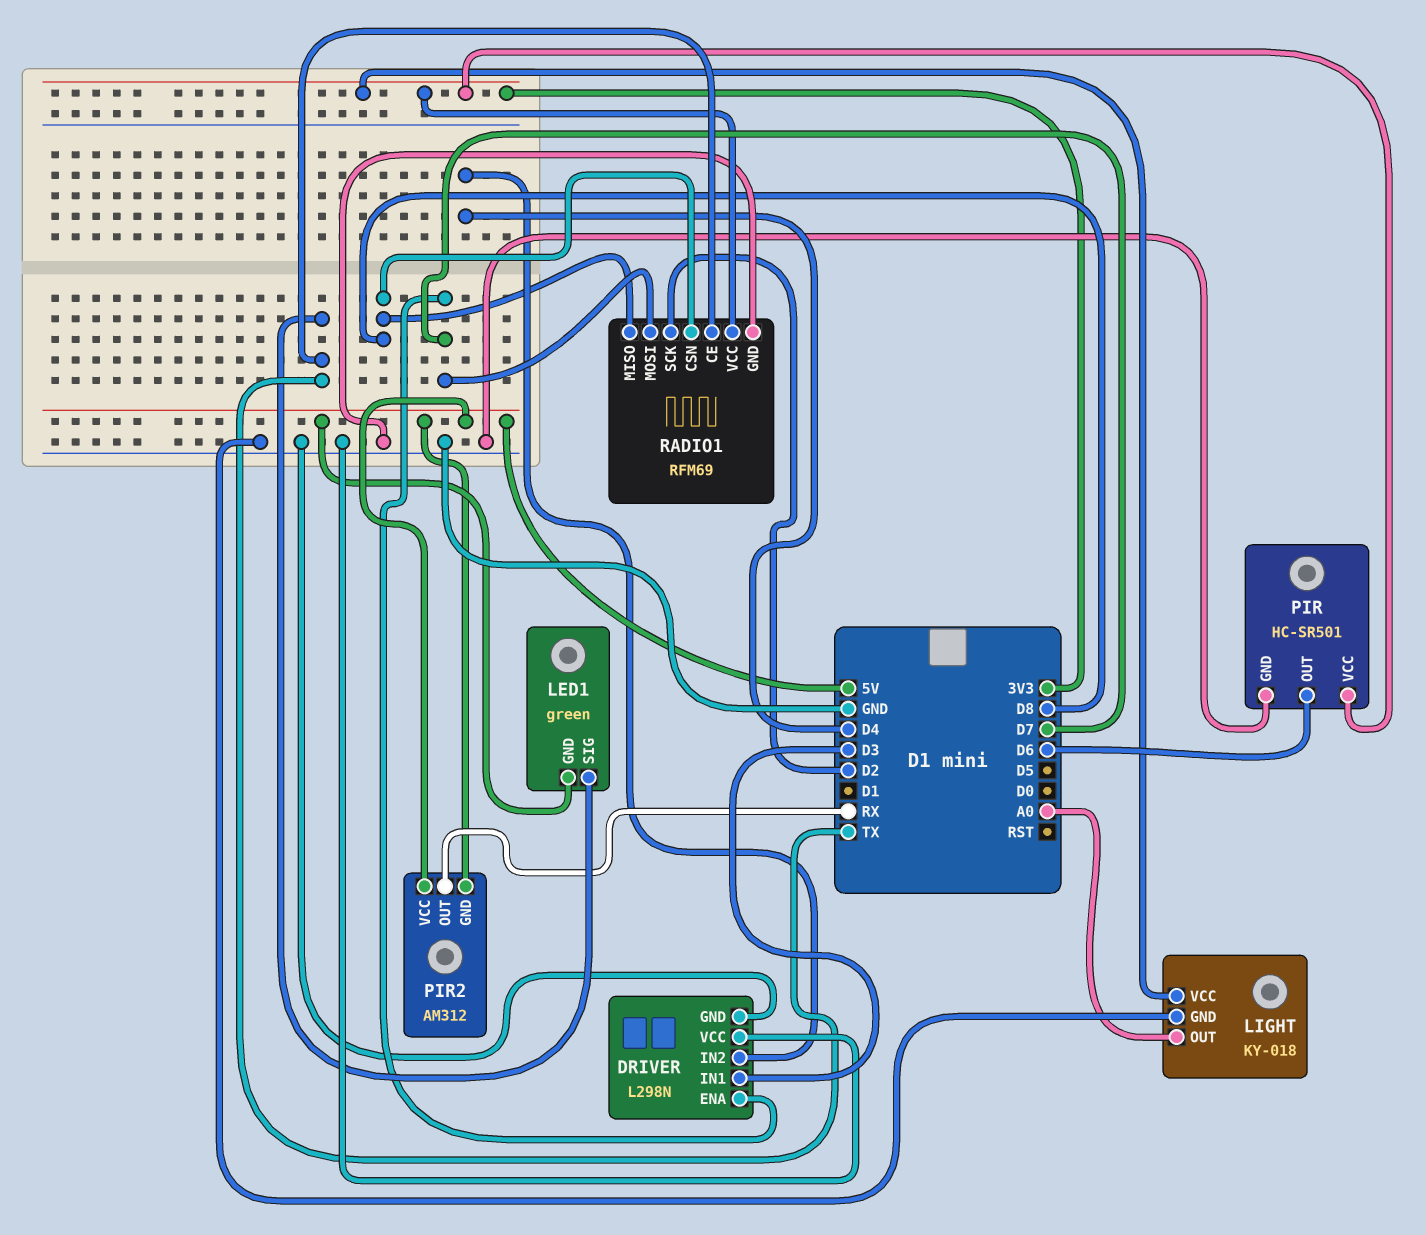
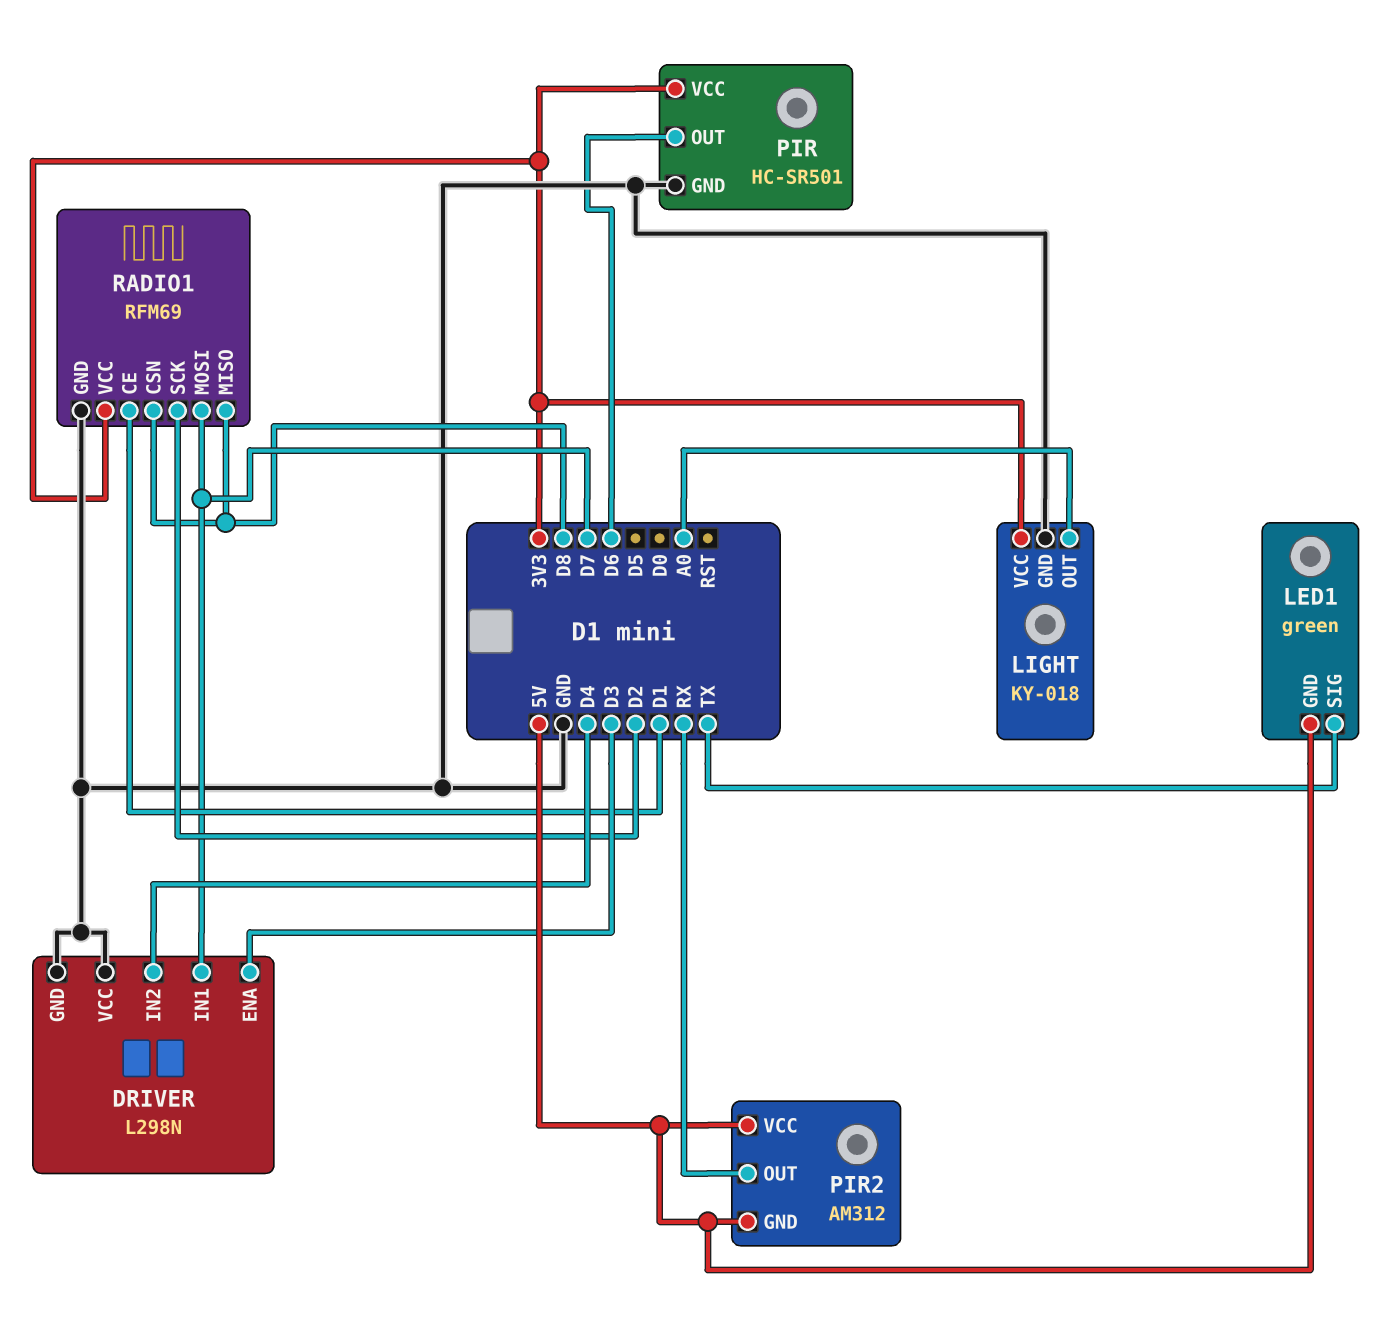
DRIVER pin ENA: D7 -> D3
DRIVER pin IN1: D3 -> D7
RADIO1 pin CE: TX -> D1

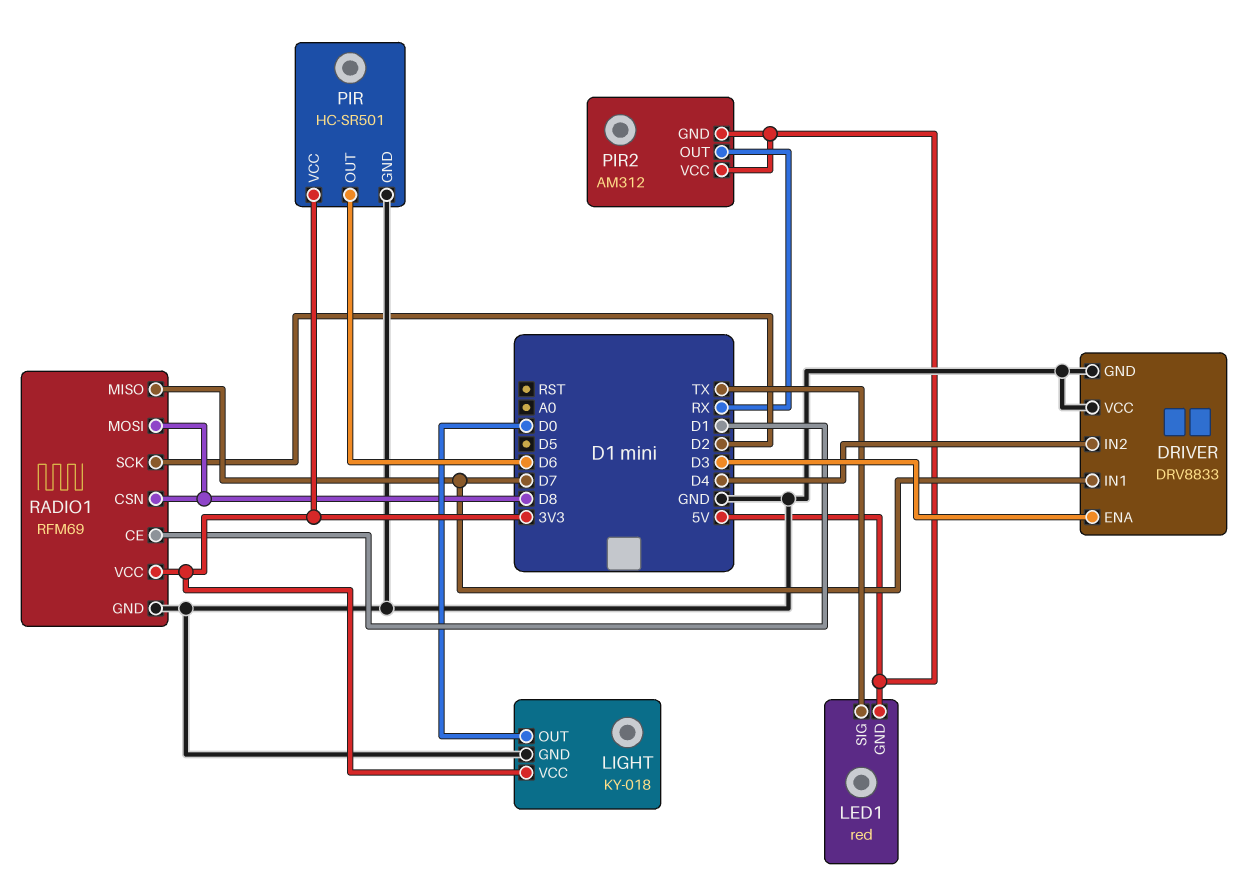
DRIVER: L298N -> DRV8833
LED1: green -> red
LIGHT pin OUT: A0 -> D0
RADIO1 pin MISO: D8 -> D7
RADIO1 pin MOSI: D7 -> D8

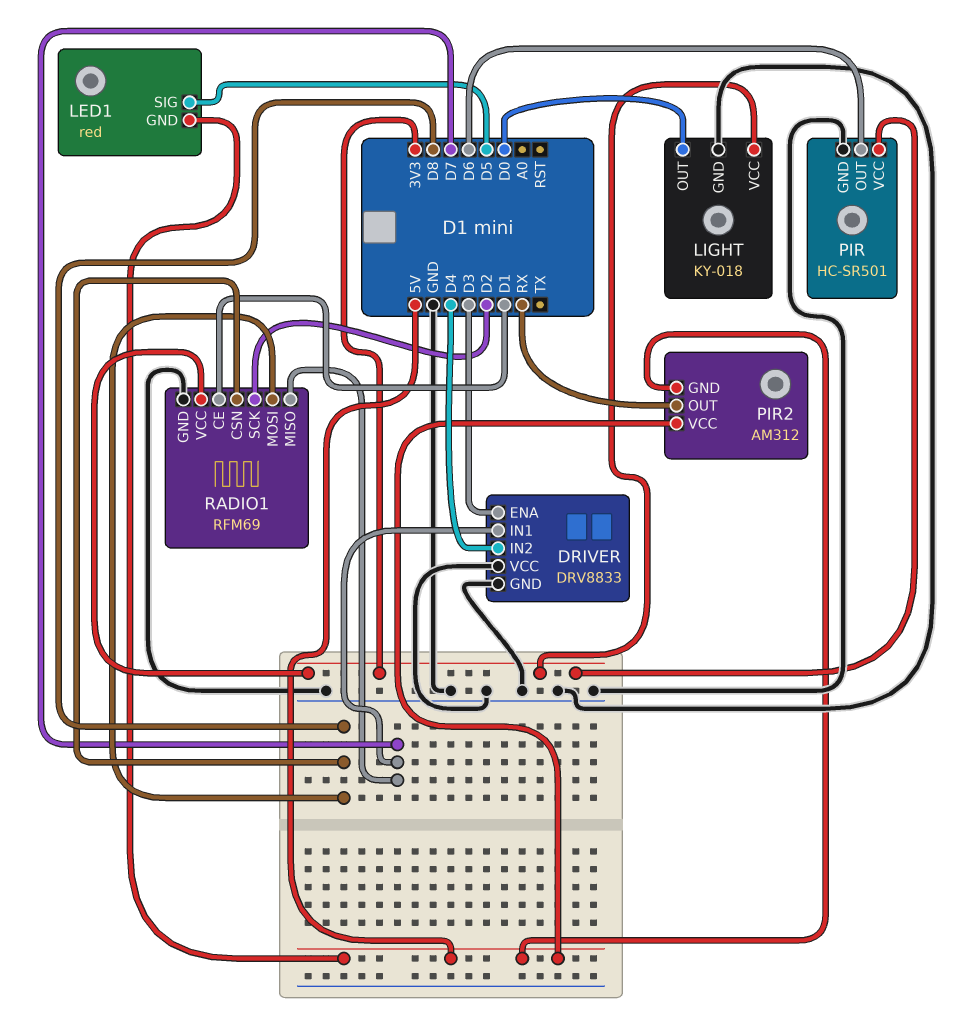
LED1 pin SIG: TX -> D5

